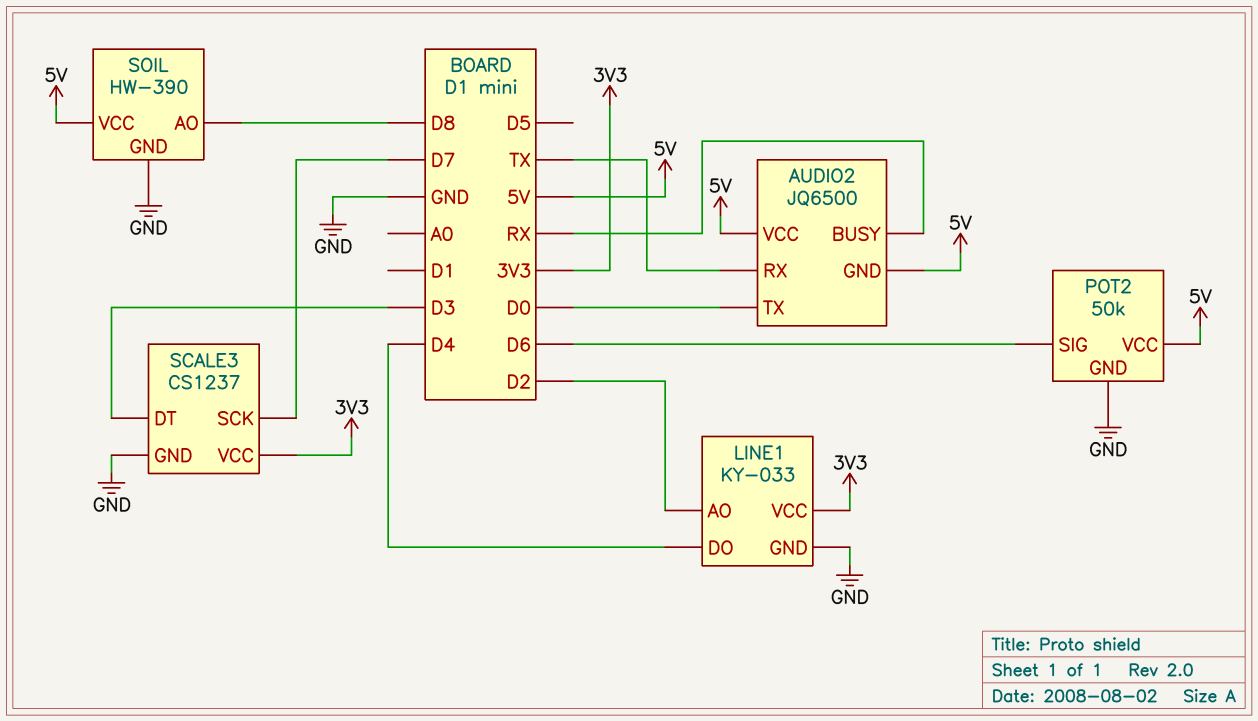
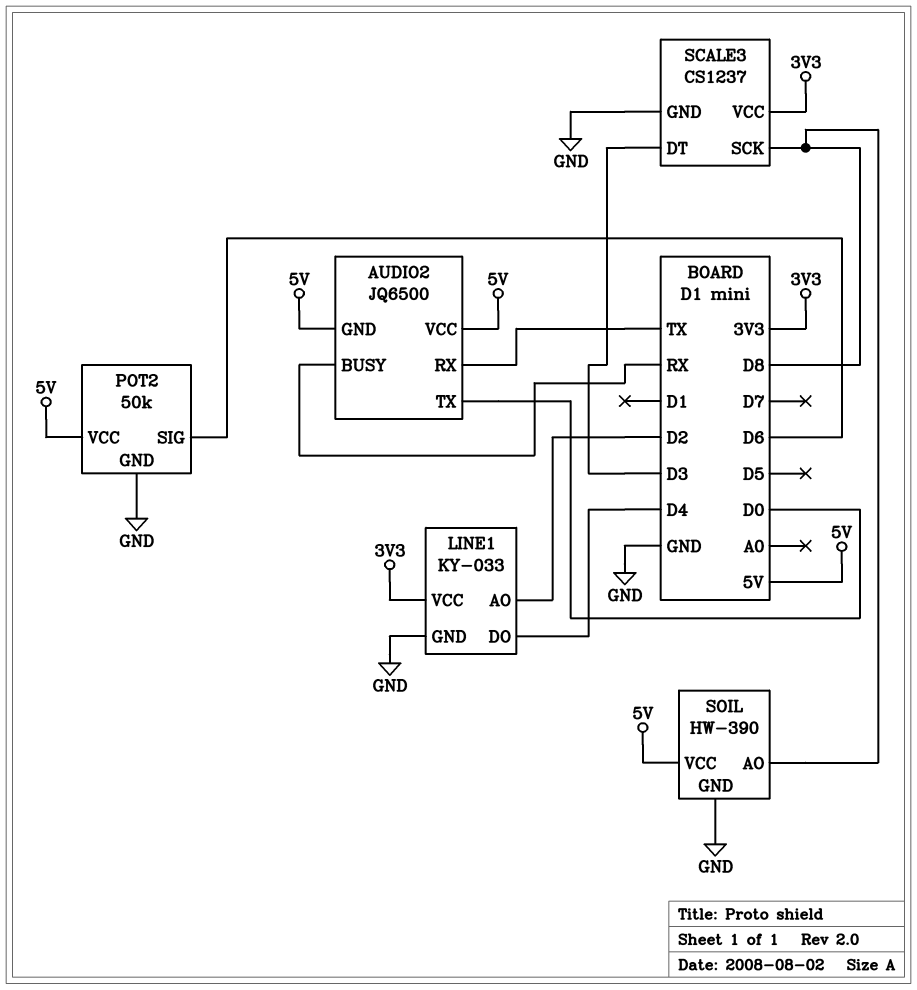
SCALE3 pin SCK: D7 -> D8

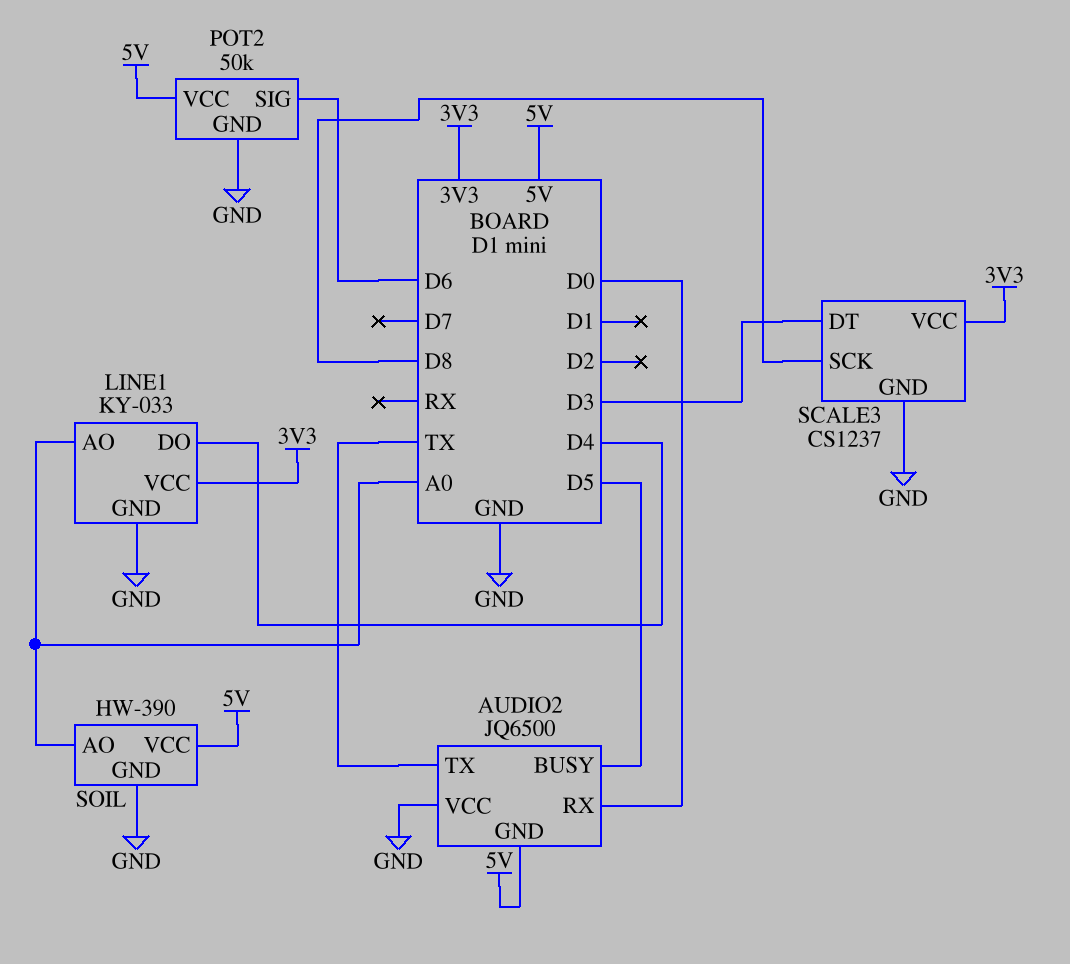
AUDIO2 pin BUSY: RX -> D5
AUDIO2 pin RX: TX -> D0
AUDIO2 pin TX: D0 -> TX
AUDIO2 pin VCC: 5V -> GND
LINE1 pin AO: D2 -> A0
SOIL pin AO: D8 -> A0

